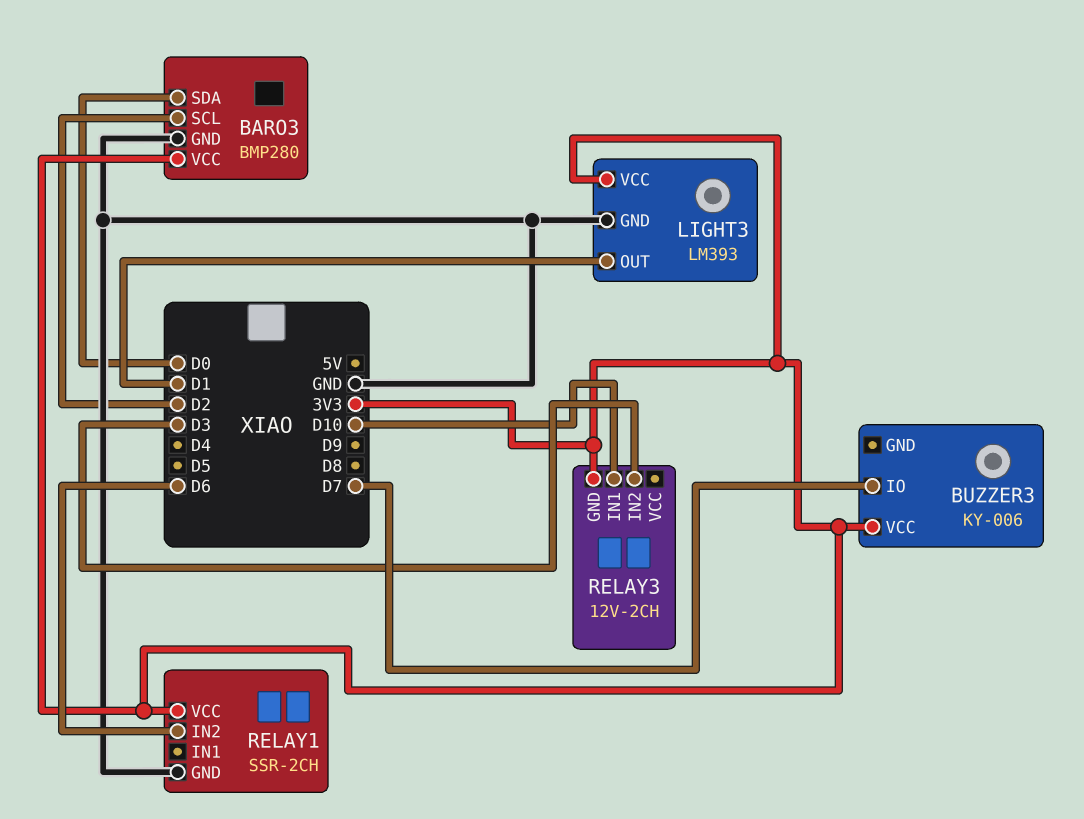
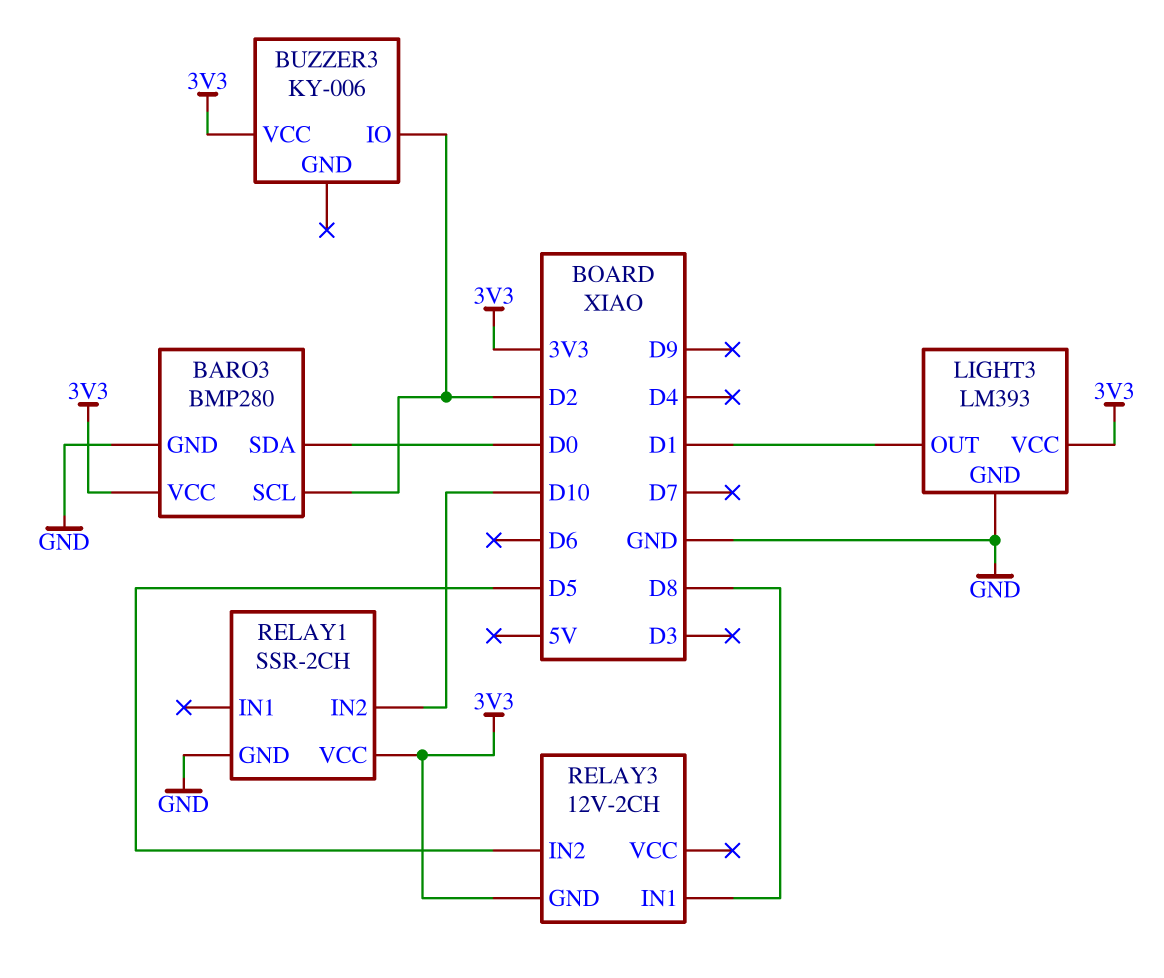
BUZZER3 pin IO: D7 -> D2
RELAY1 pin IN2: D6 -> D10
RELAY3 pin IN1: D10 -> D8
RELAY3 pin IN2: D3 -> D5

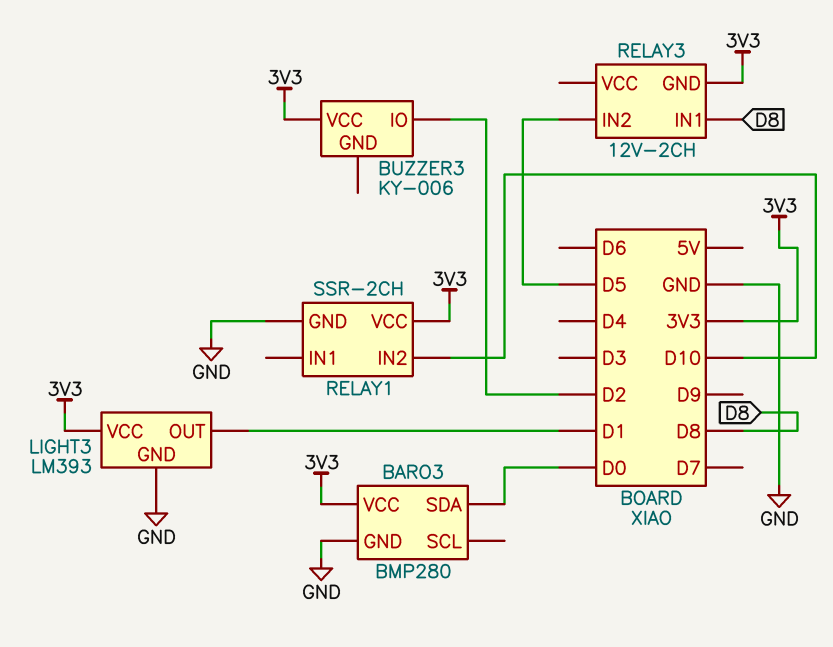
BARO3 pin SCL: D2 -> none

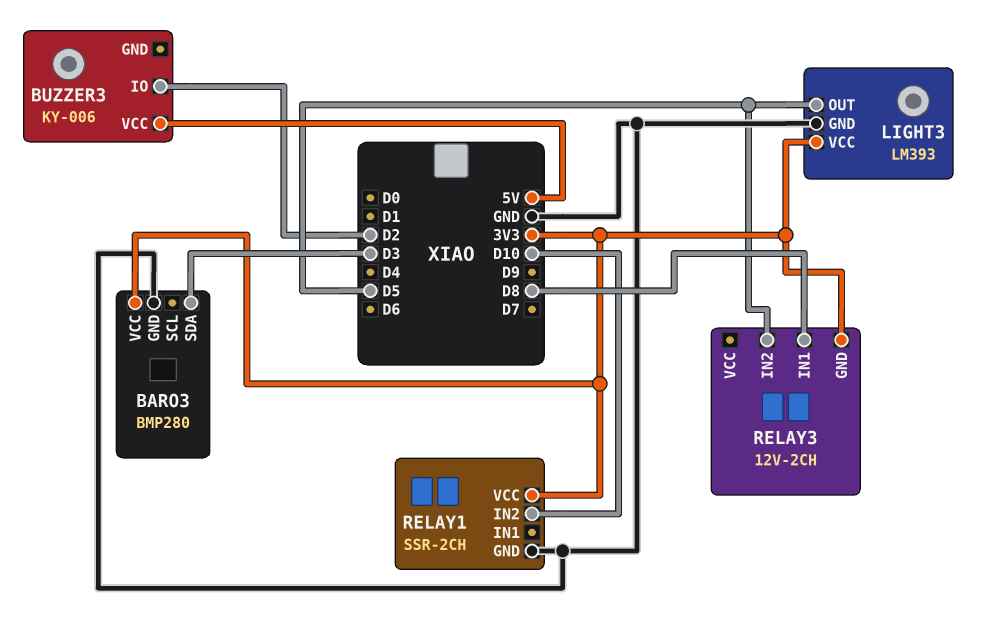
BARO3 pin SDA: D0 -> D3
BUZZER3 pin VCC: 3V3 -> 5V
LIGHT3 pin OUT: D1 -> D5

